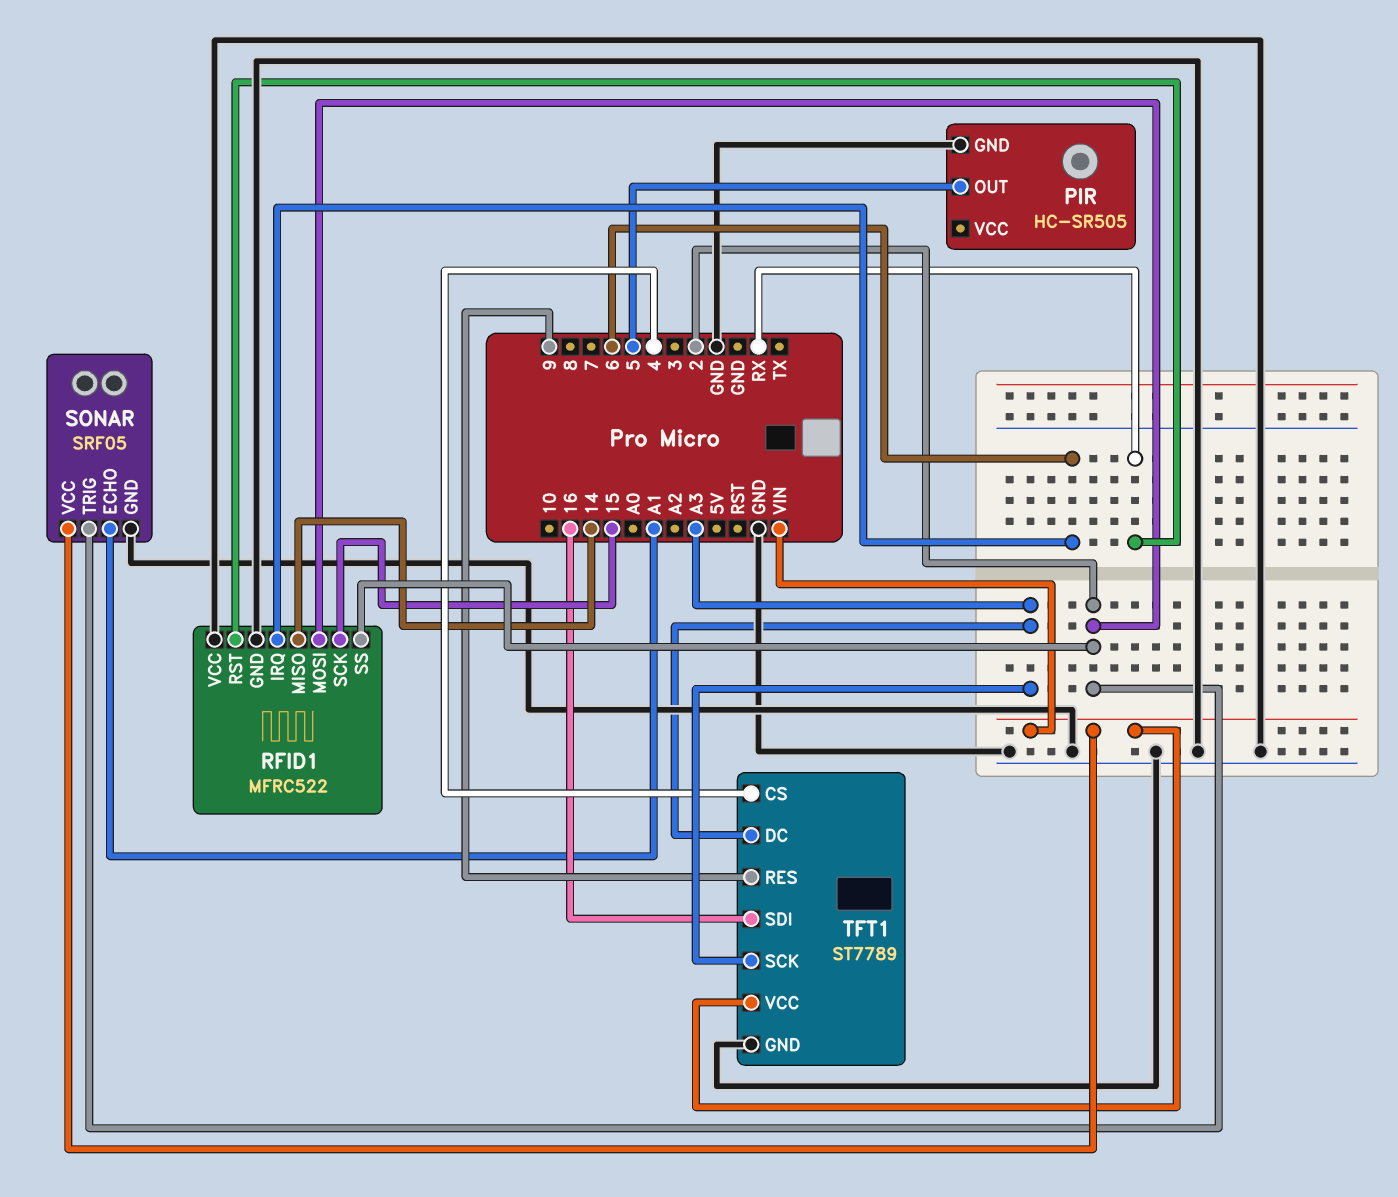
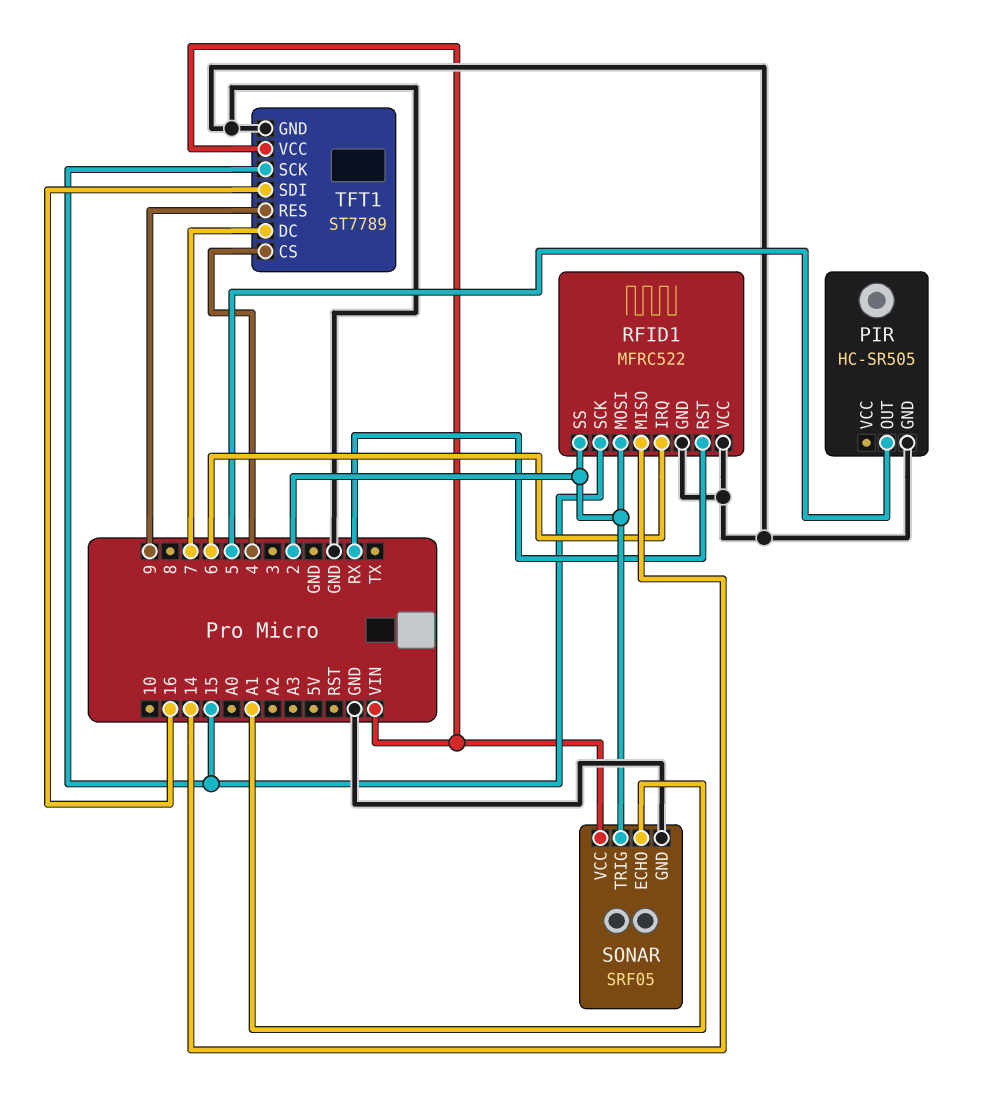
TFT1 pin DC: A3 -> 7
TFT1 pin SCK: A3 -> 15

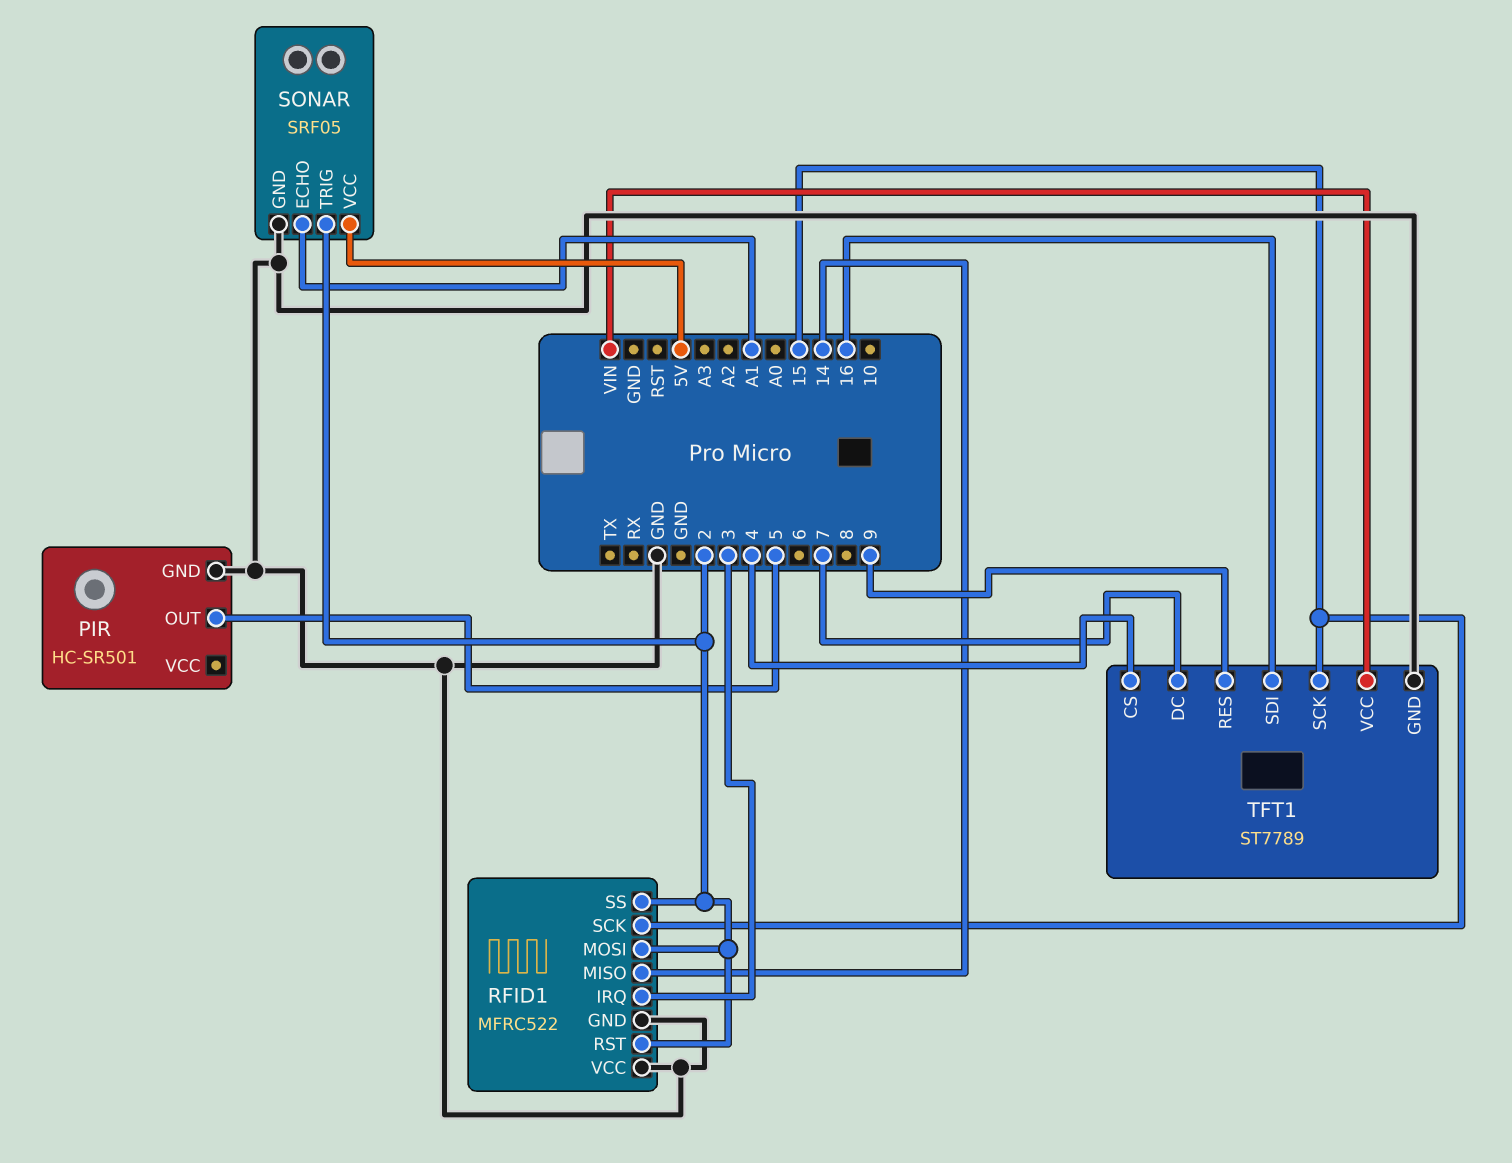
PIR: HC-SR505 -> HC-SR501
RFID1 pin IRQ: 6 -> 3
RFID1 pin RST: RX -> 2
SONAR pin VCC: VIN -> 5V

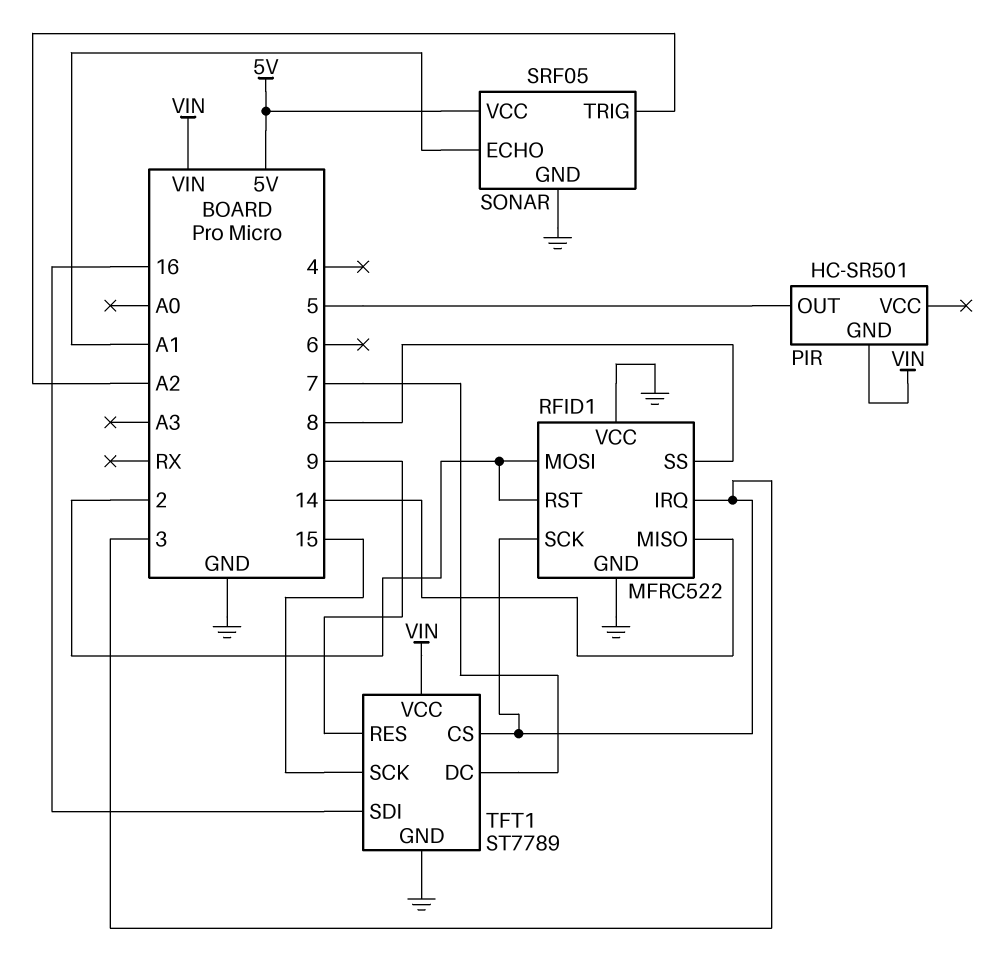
PIR pin GND: GND -> VIN
RFID1 pin SCK: 15 -> 3
RFID1 pin SS: 2 -> 8
SONAR pin TRIG: 2 -> A2
TFT1 pin CS: 4 -> 3

